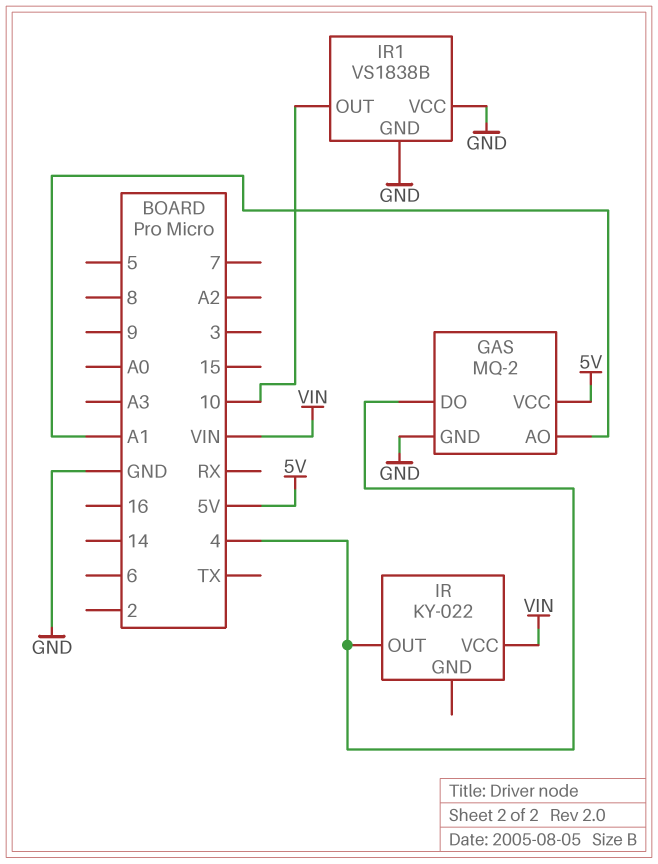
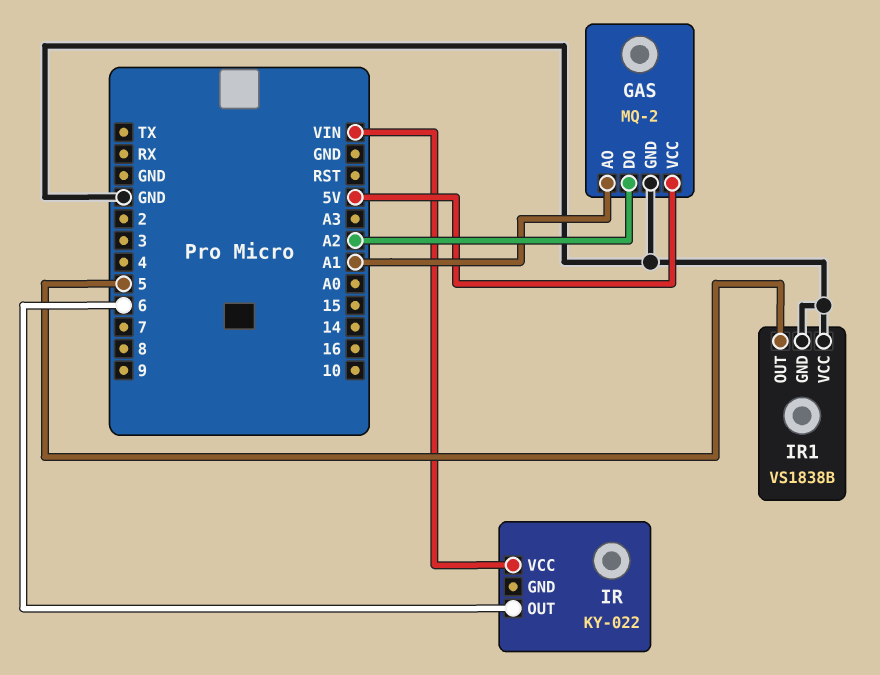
GAS pin DO: 4 -> A2
IR pin OUT: 4 -> 6
IR1 pin OUT: 10 -> 5

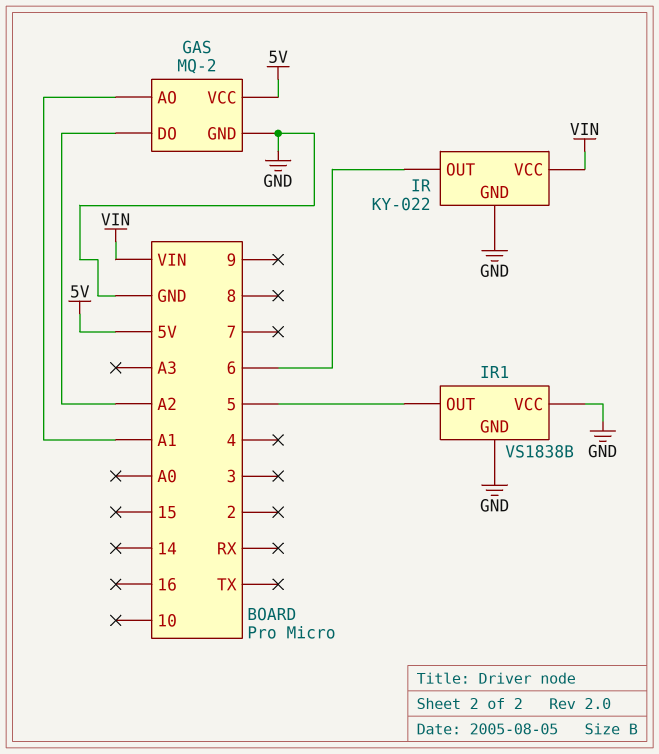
IR pin GND: none -> GND

